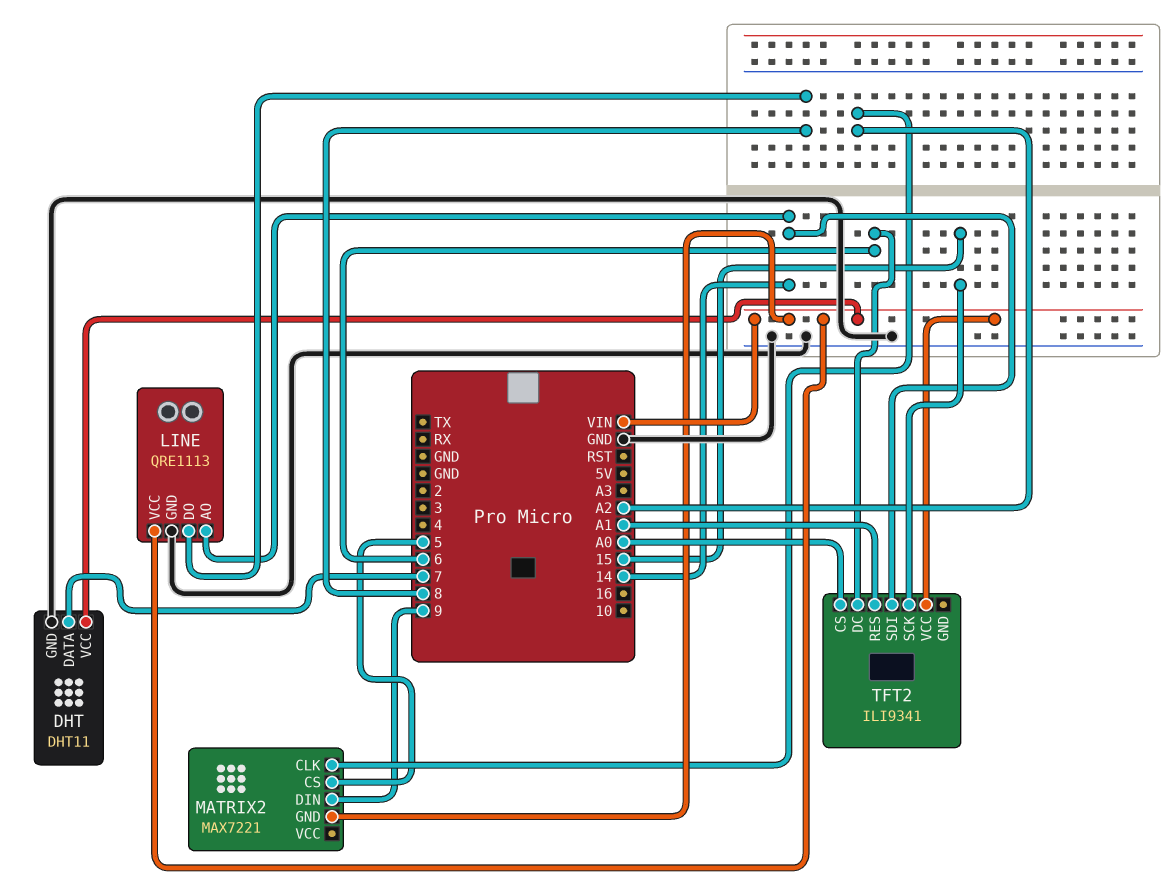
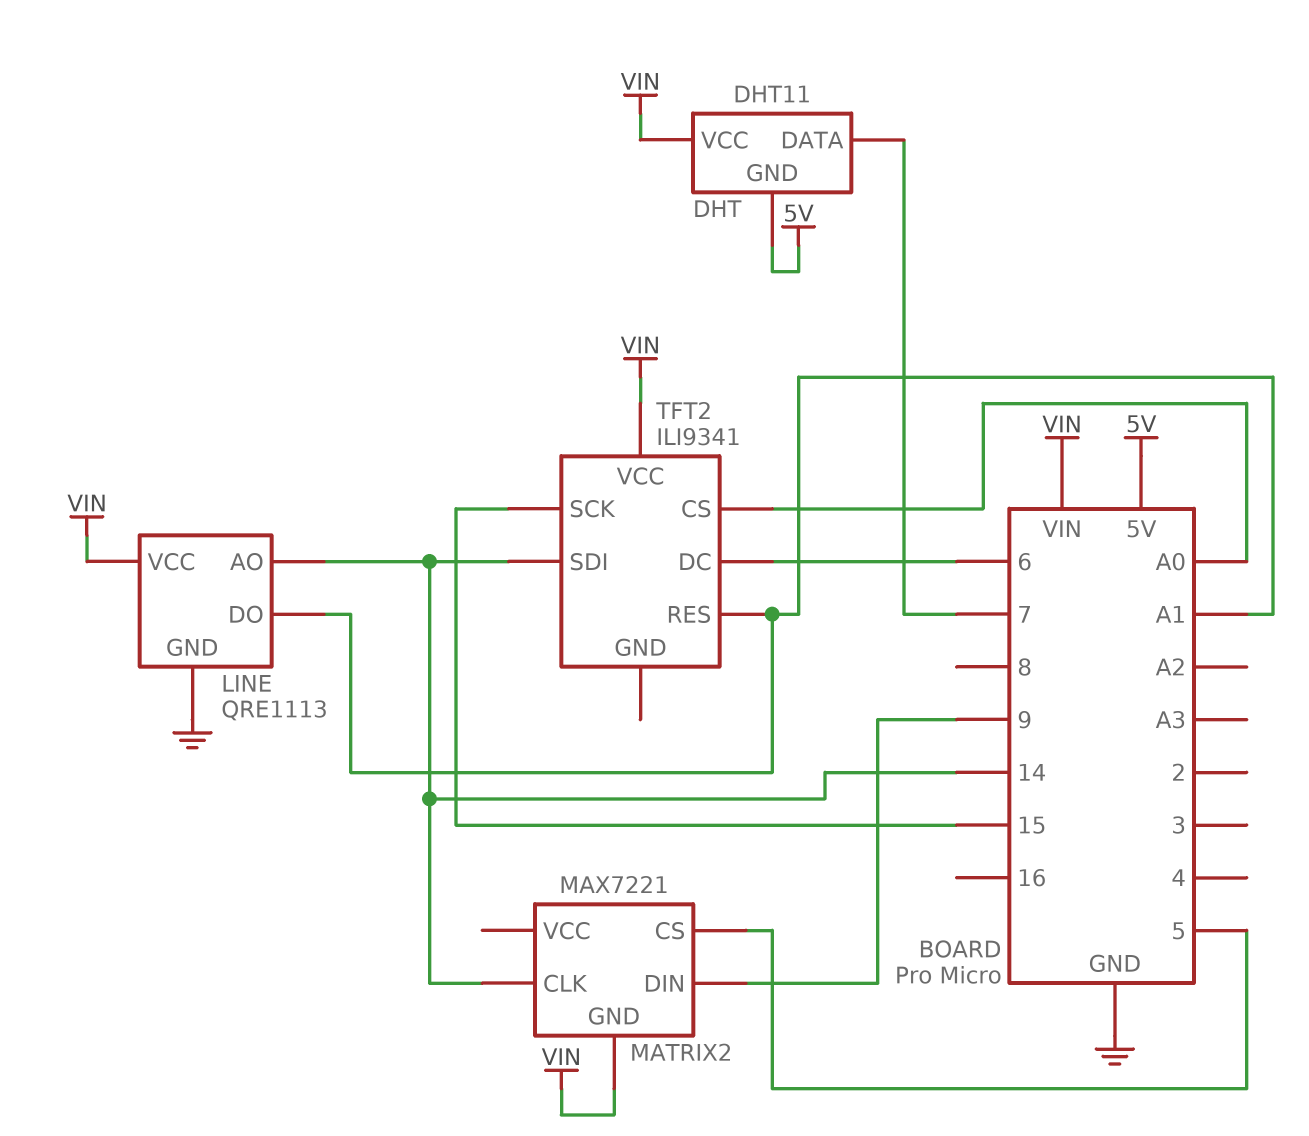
DHT pin GND: GND -> 5V
LINE pin DO: 8 -> A1
MATRIX2 pin CLK: A2 -> 14

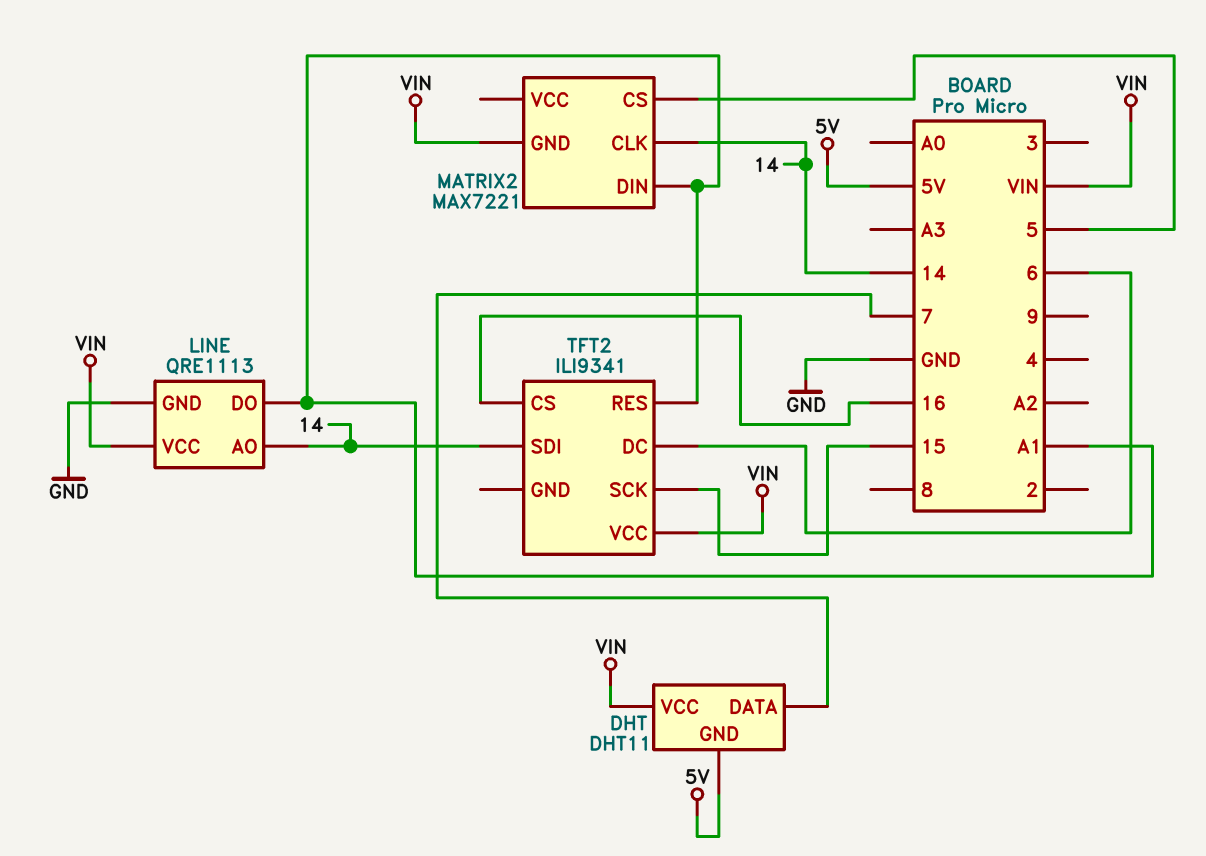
MATRIX2 pin DIN: 9 -> A1
TFT2 pin CS: A0 -> 16

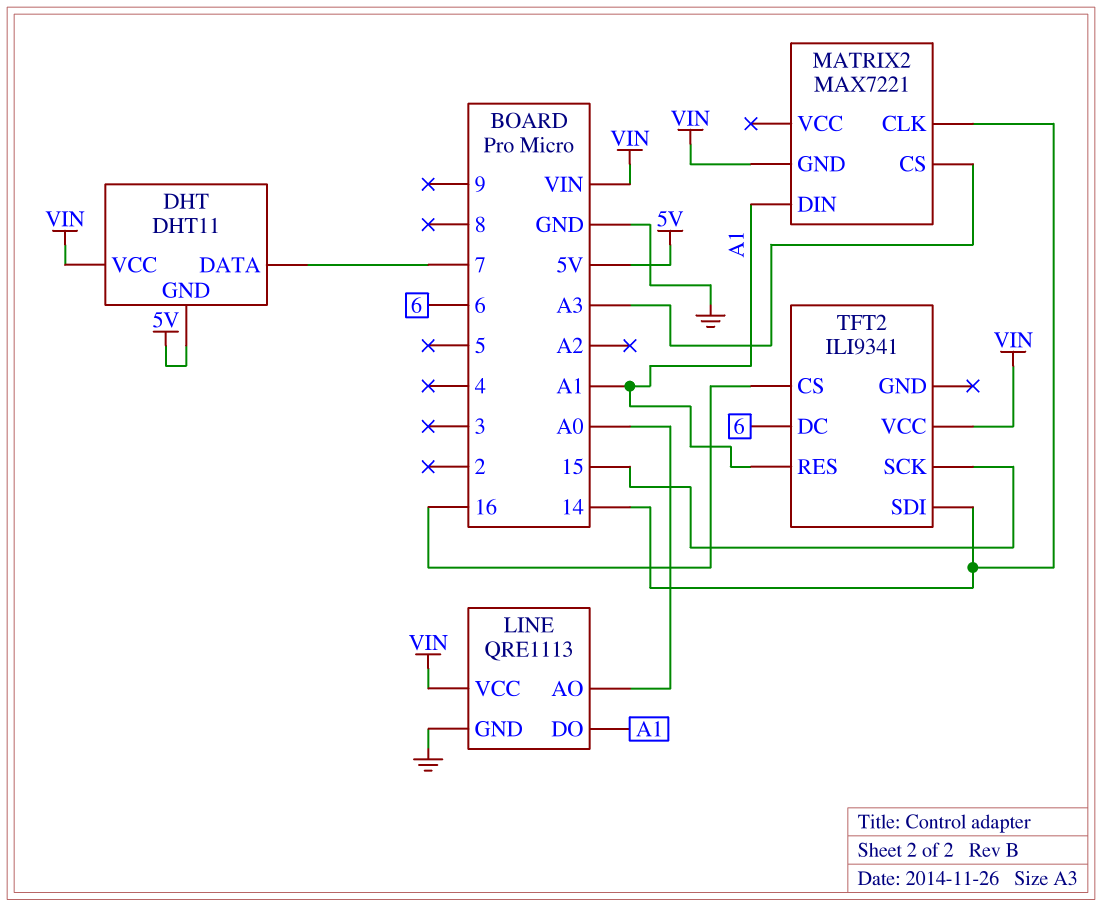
LINE pin AO: 14 -> A0
MATRIX2 pin CS: 5 -> A3

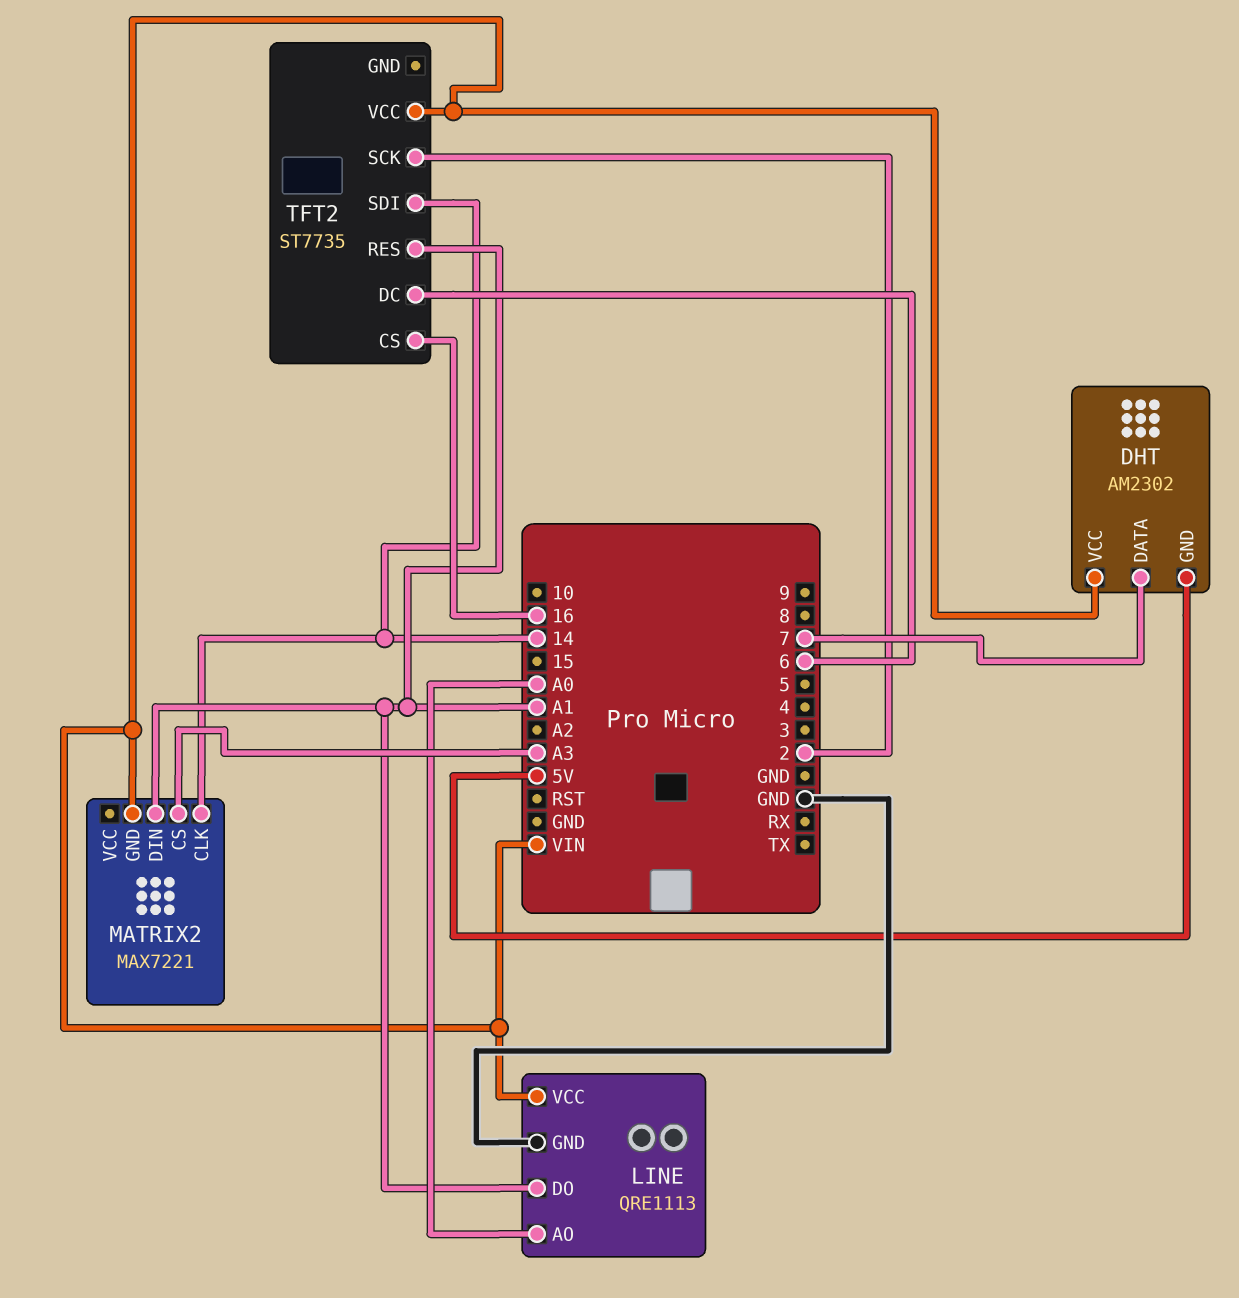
DHT: DHT11 -> AM2302
TFT2: ILI9341 -> ST7735
TFT2 pin SCK: 15 -> 2

